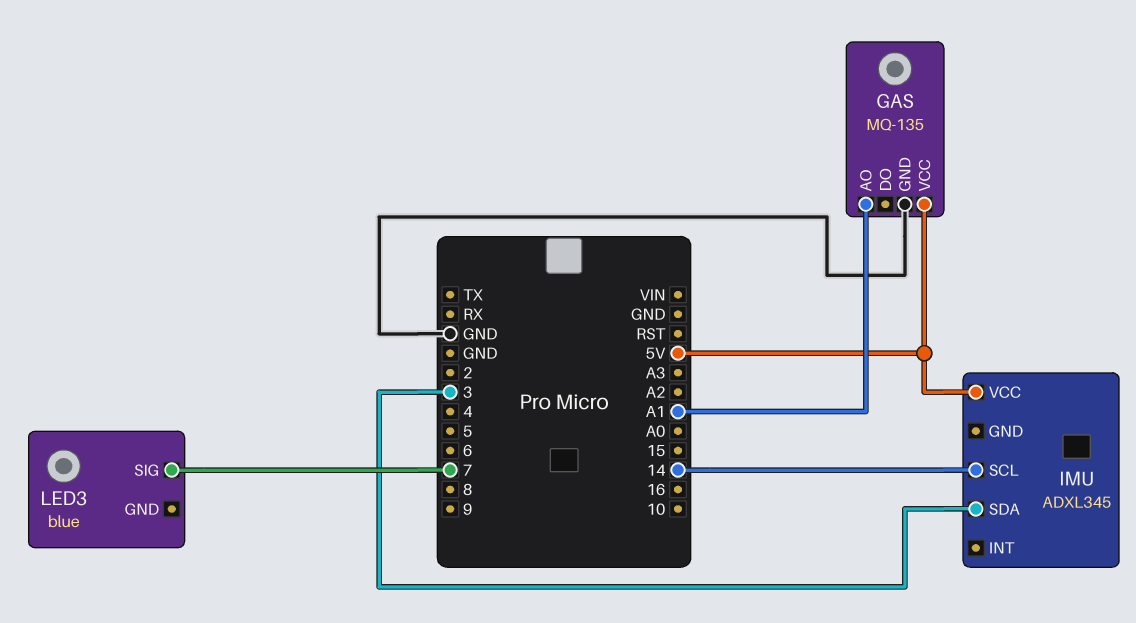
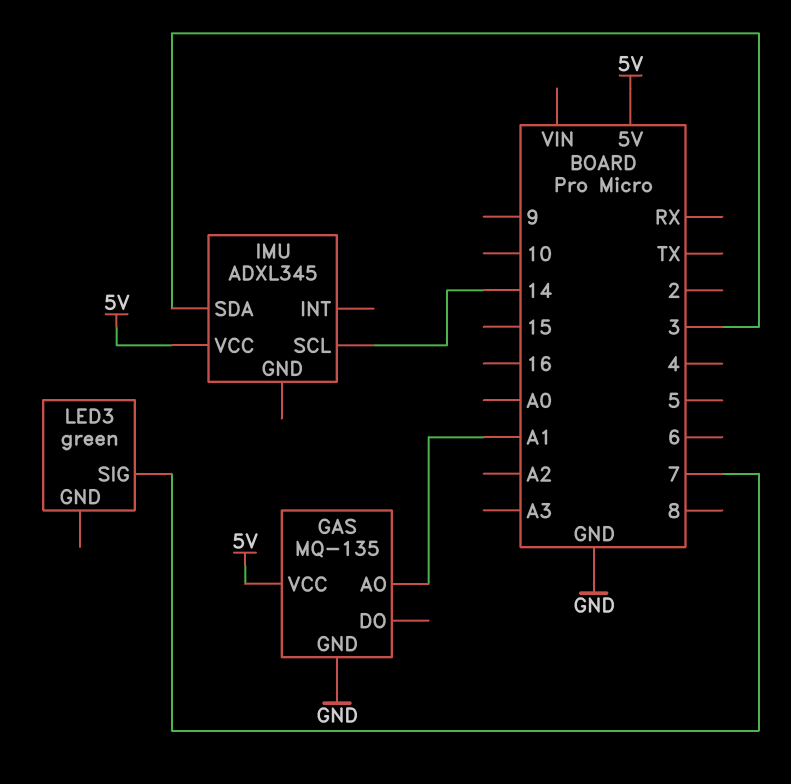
LED3: blue -> green

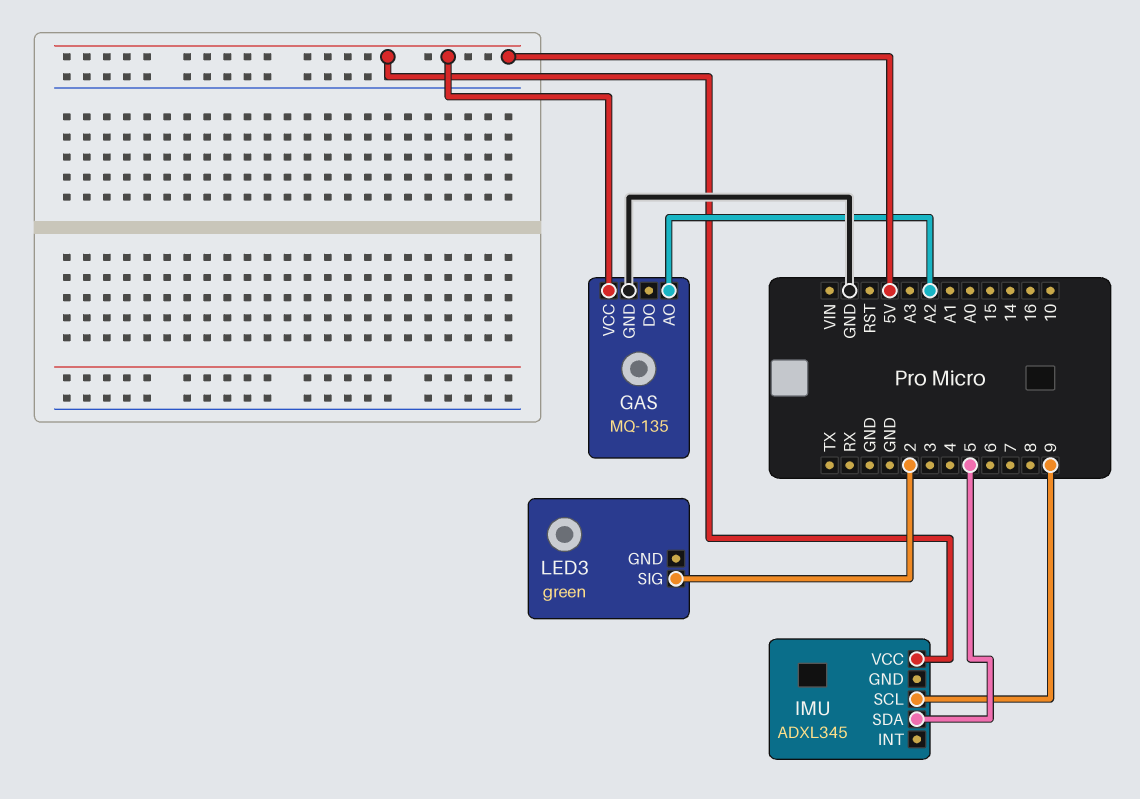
GAS pin AO: A1 -> A2
IMU pin SCL: 14 -> 9
IMU pin SDA: 3 -> 5
LED3 pin SIG: 7 -> 2

